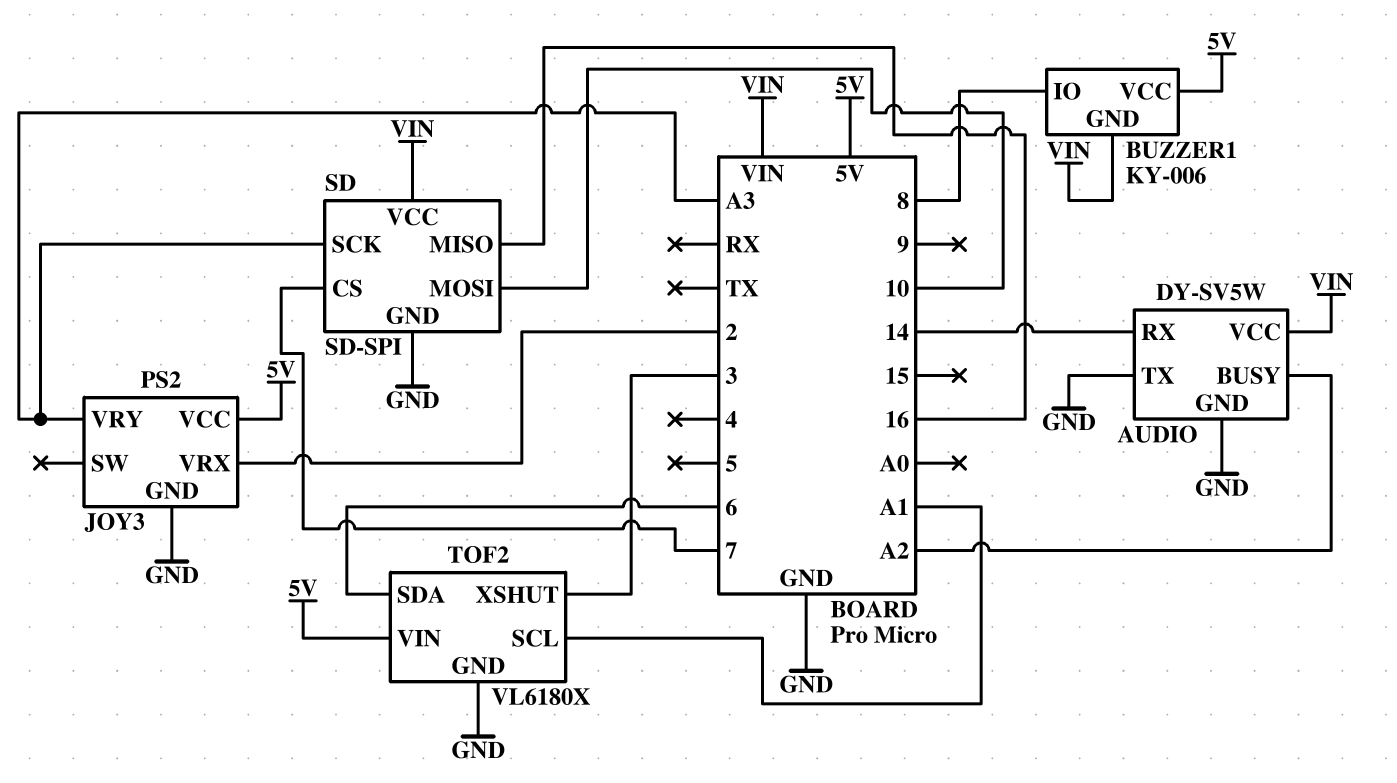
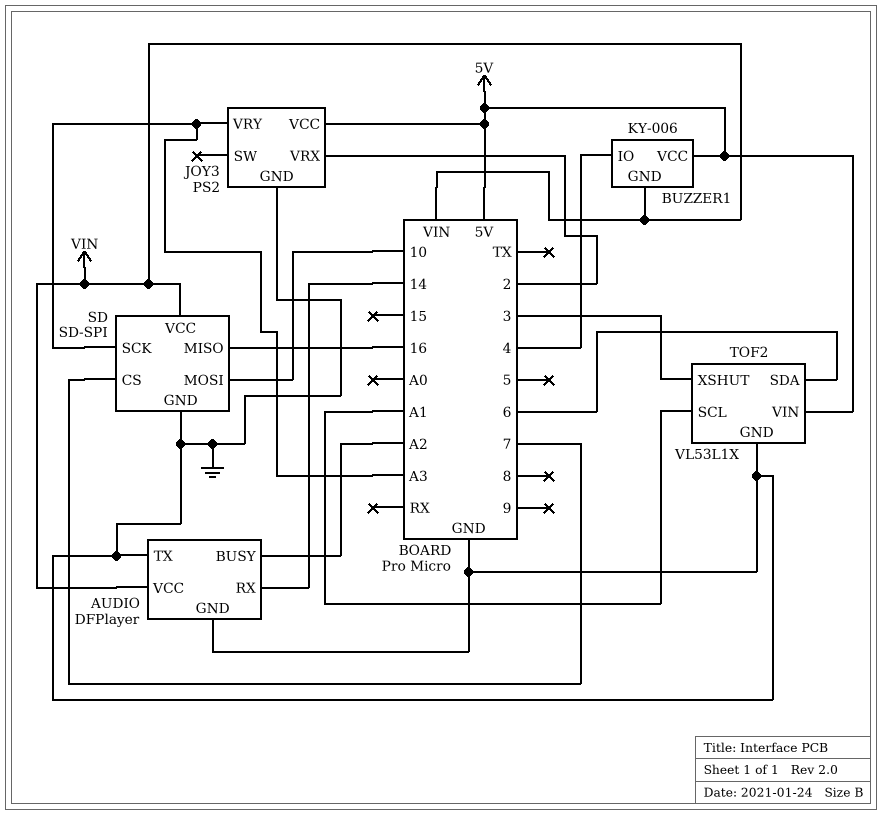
AUDIO: DY-SV5W -> DFPlayer
BUZZER1 pin IO: 8 -> 4
TOF2: VL6180X -> VL53L1X

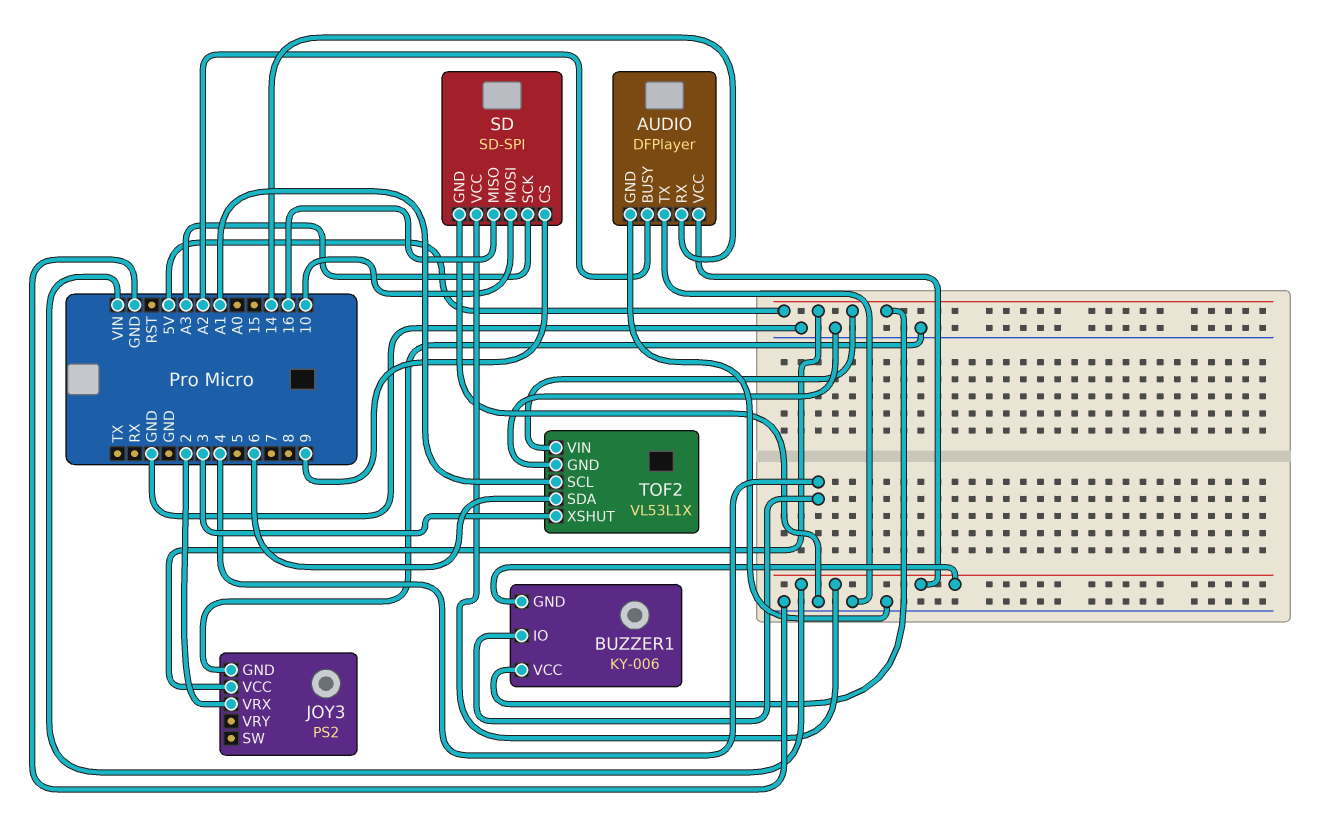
JOY3 pin VRY: A3 -> none
SD pin CS: 7 -> 9

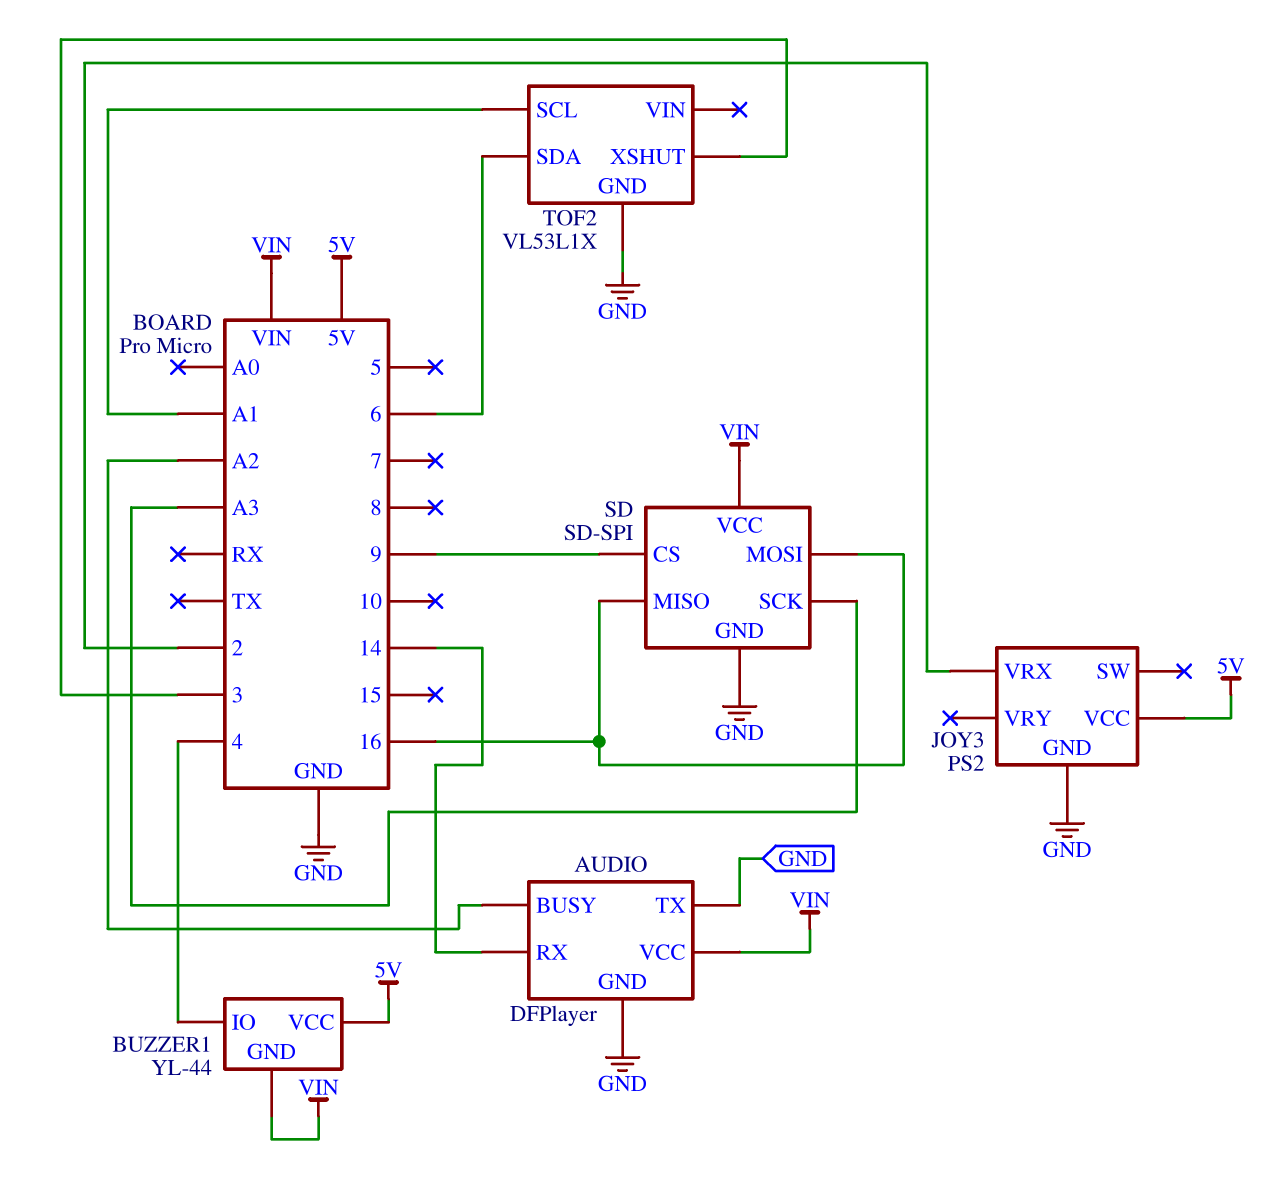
BUZZER1: KY-006 -> YL-44
SD pin MOSI: 10 -> 16
TOF2 pin VIN: 5V -> none

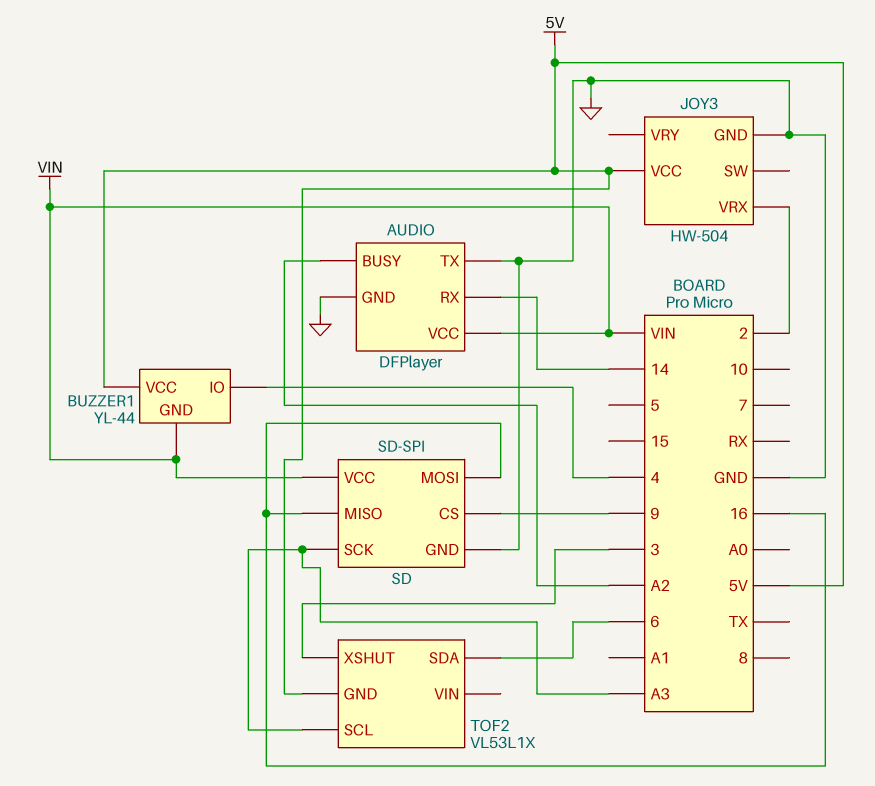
JOY3: PS2 -> HW-504
TOF2 pin GND: GND -> 5V
TOF2 pin SCL: A1 -> A3

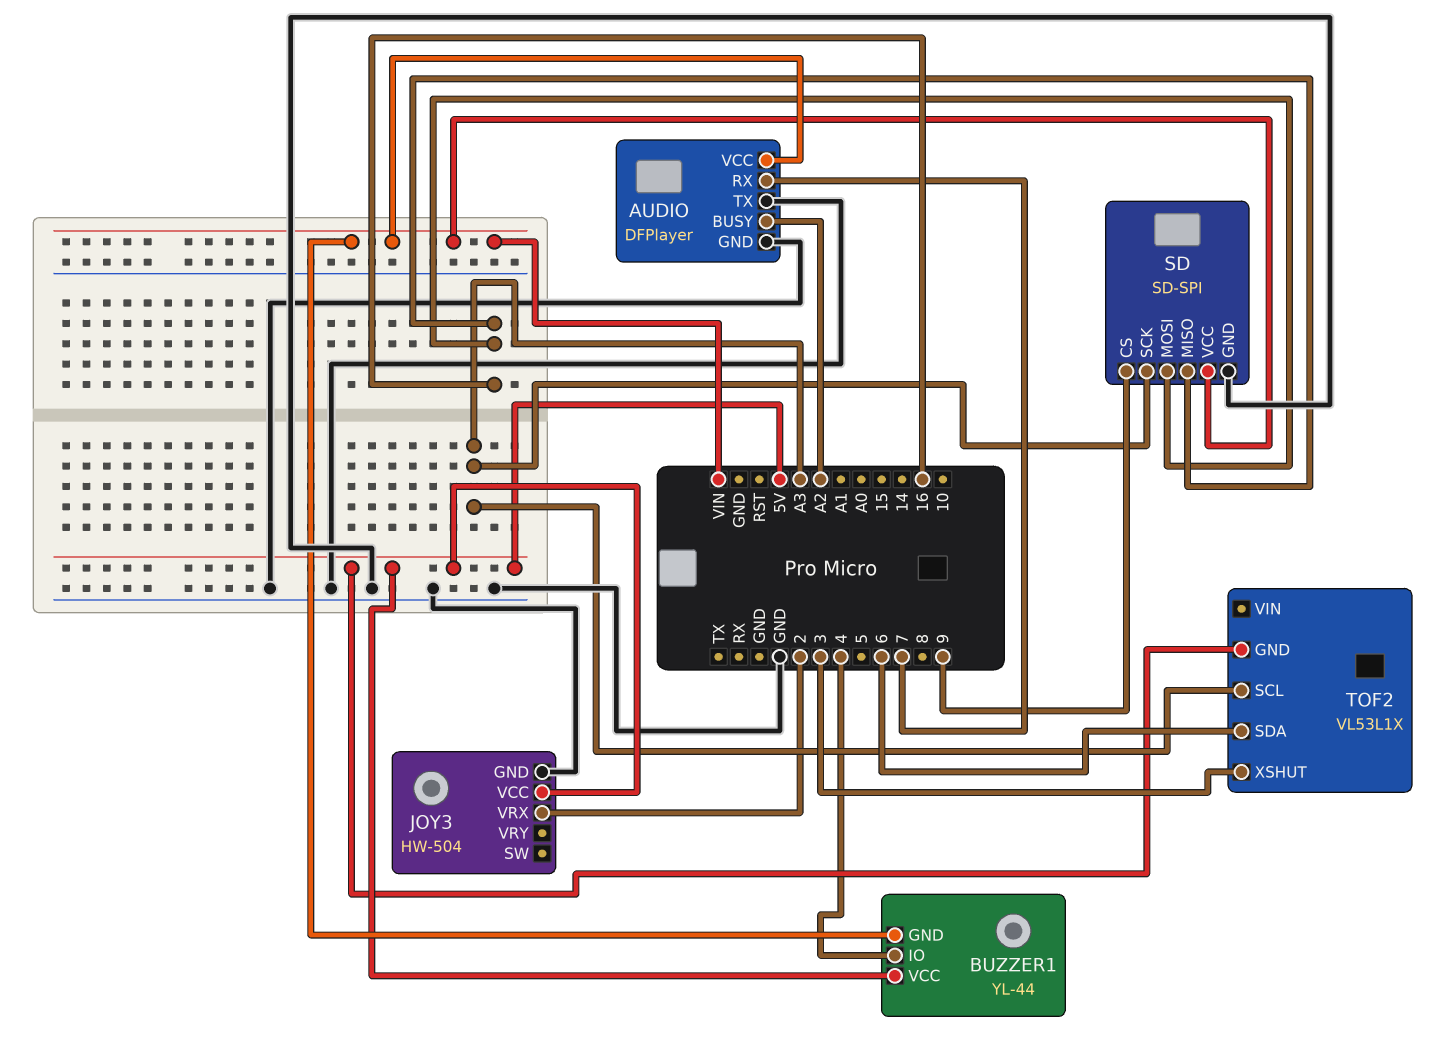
AUDIO pin RX: 14 -> 7

